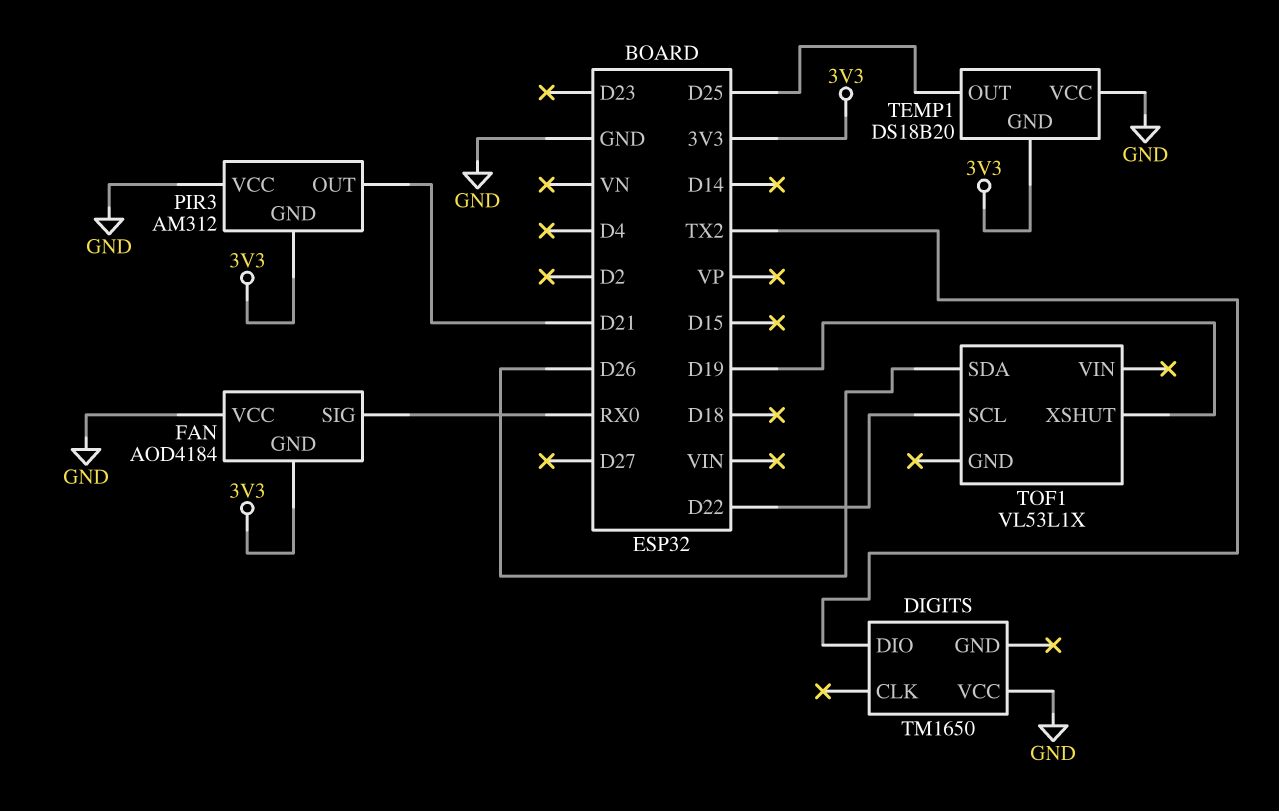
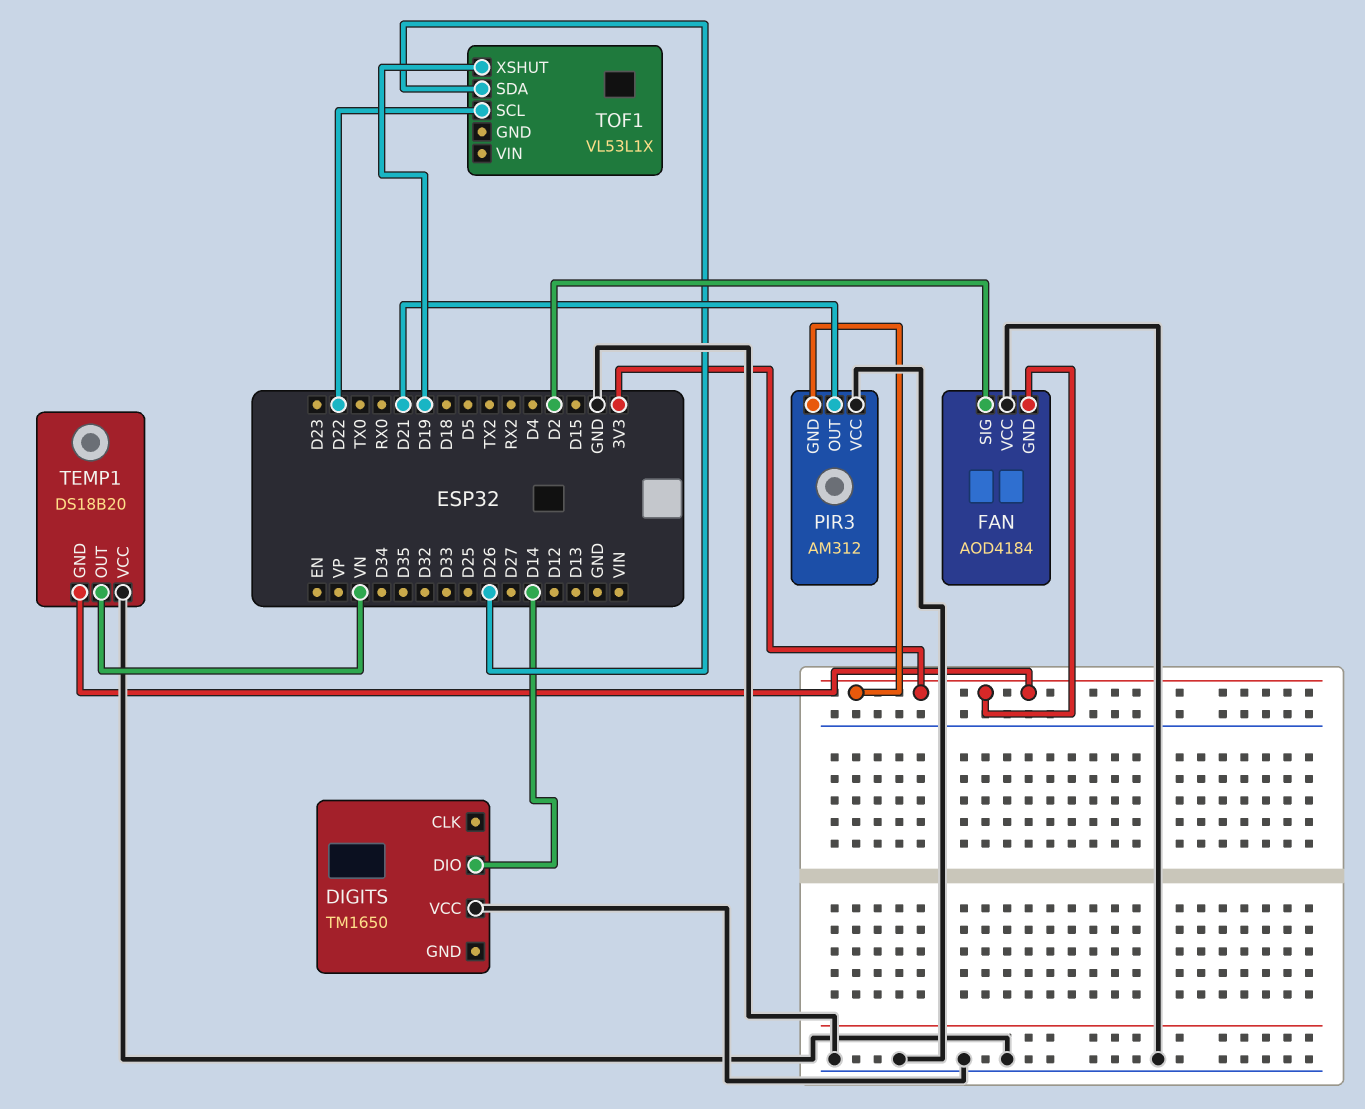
DIGITS pin DIO: TX2 -> D14
FAN pin SIG: RX0 -> D2
TEMP1 pin OUT: D25 -> VN

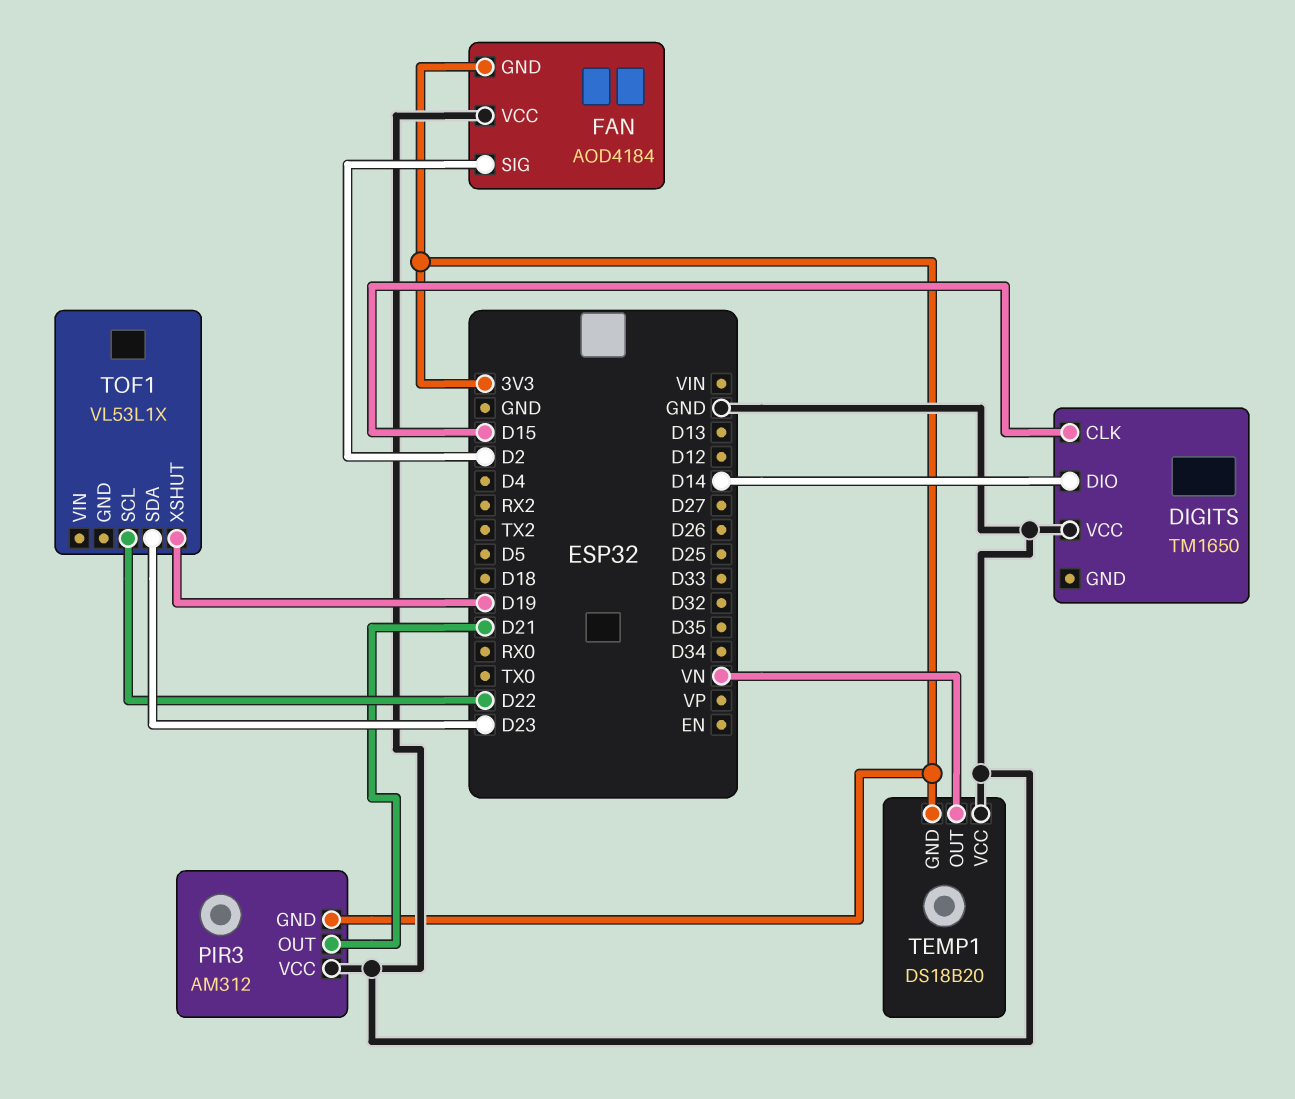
DIGITS pin CLK: none -> D15
TOF1 pin SDA: D26 -> D23

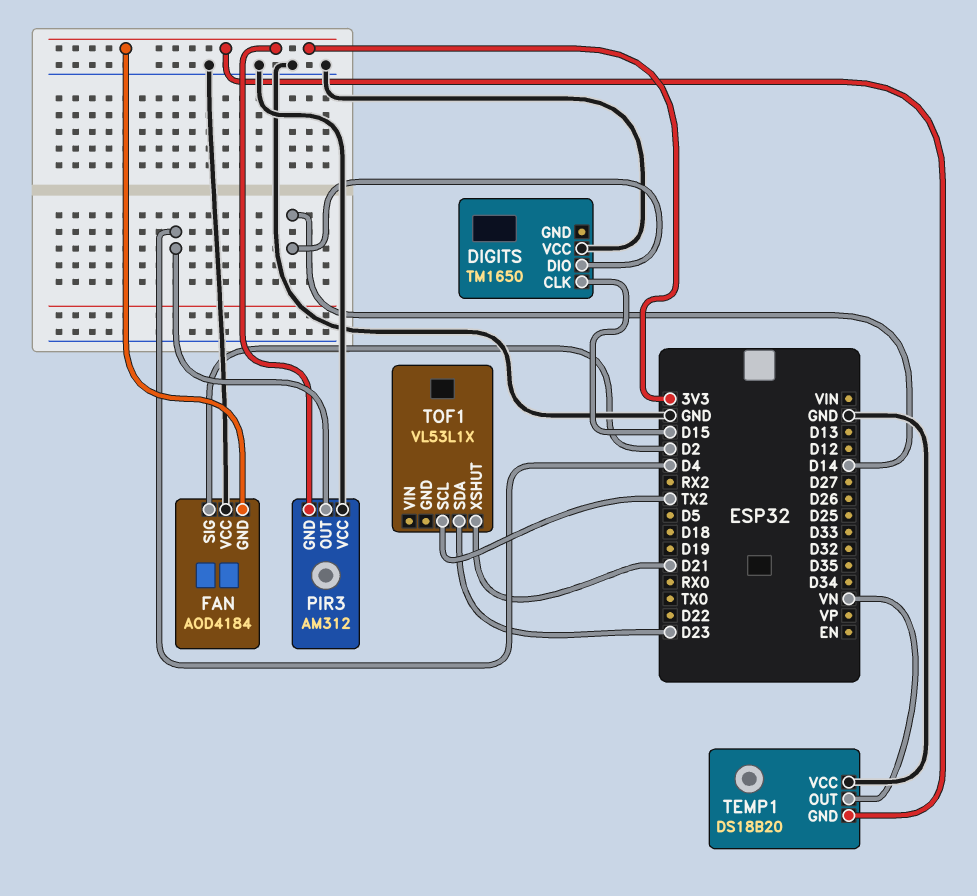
PIR3 pin OUT: D21 -> D4
TOF1 pin SCL: D22 -> TX2
TOF1 pin XSHUT: D19 -> D21

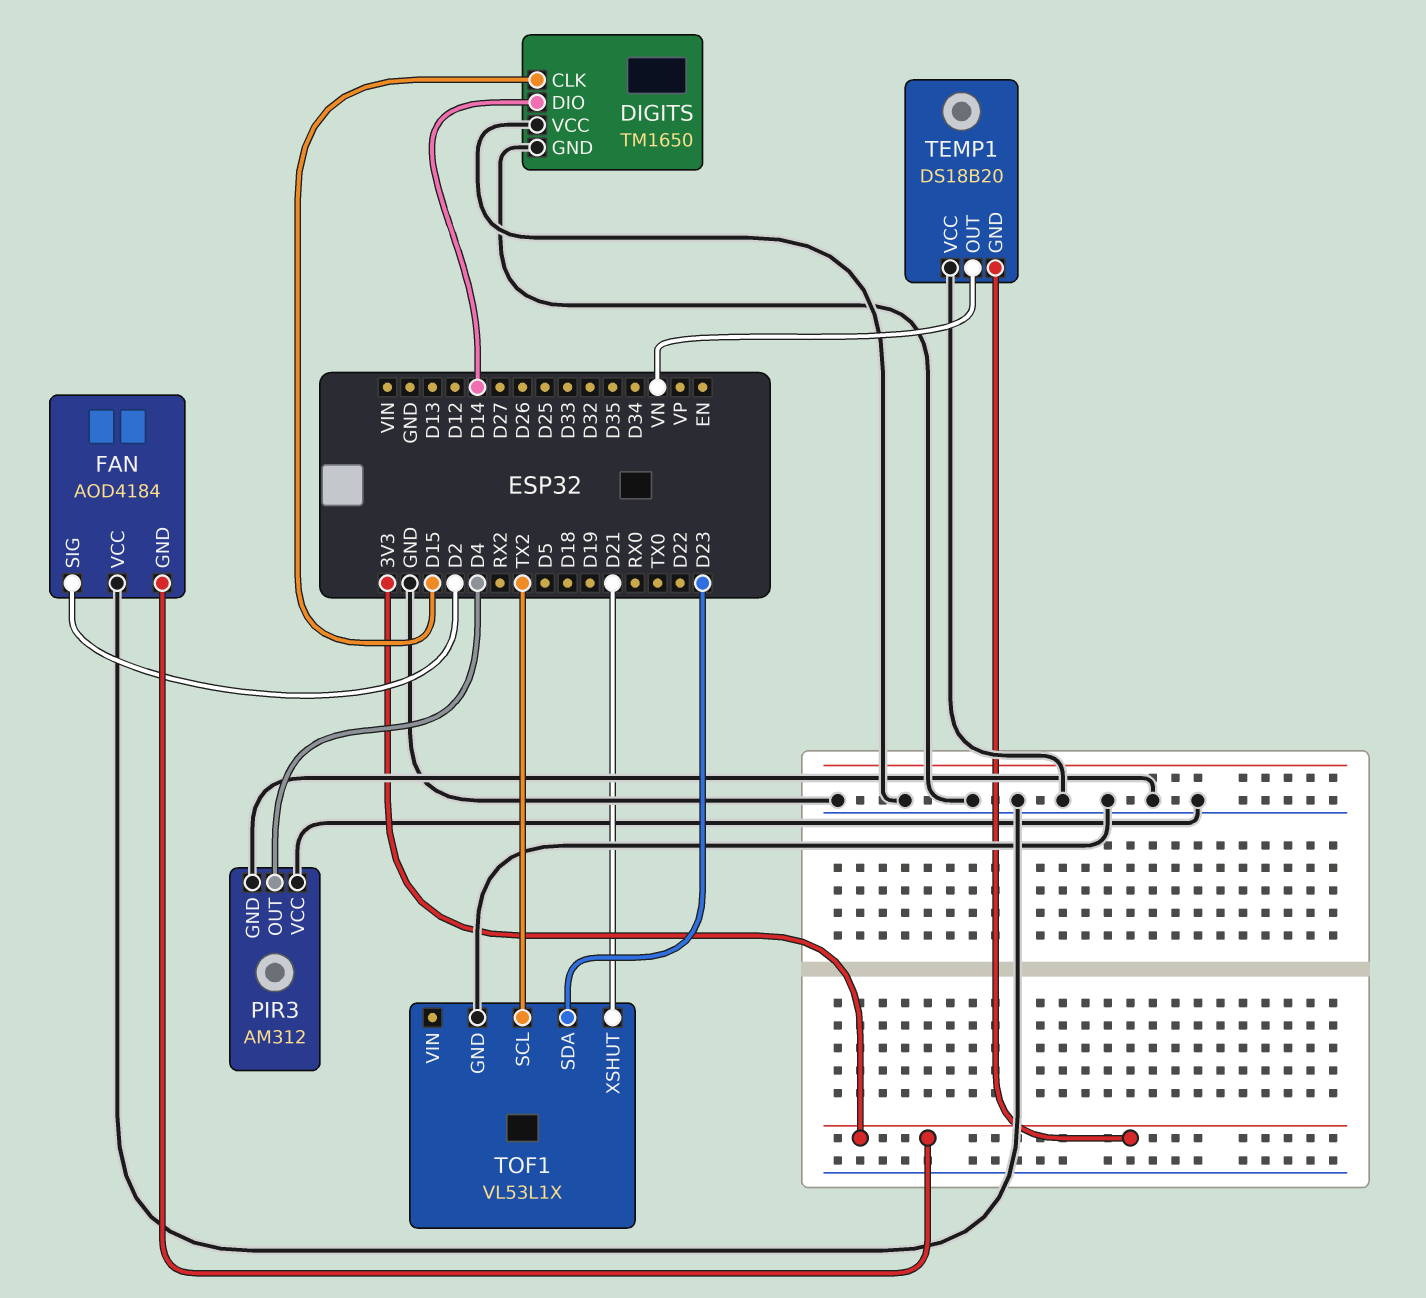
DIGITS pin GND: none -> GND
PIR3 pin GND: 3V3 -> GND
TOF1 pin GND: none -> GND

